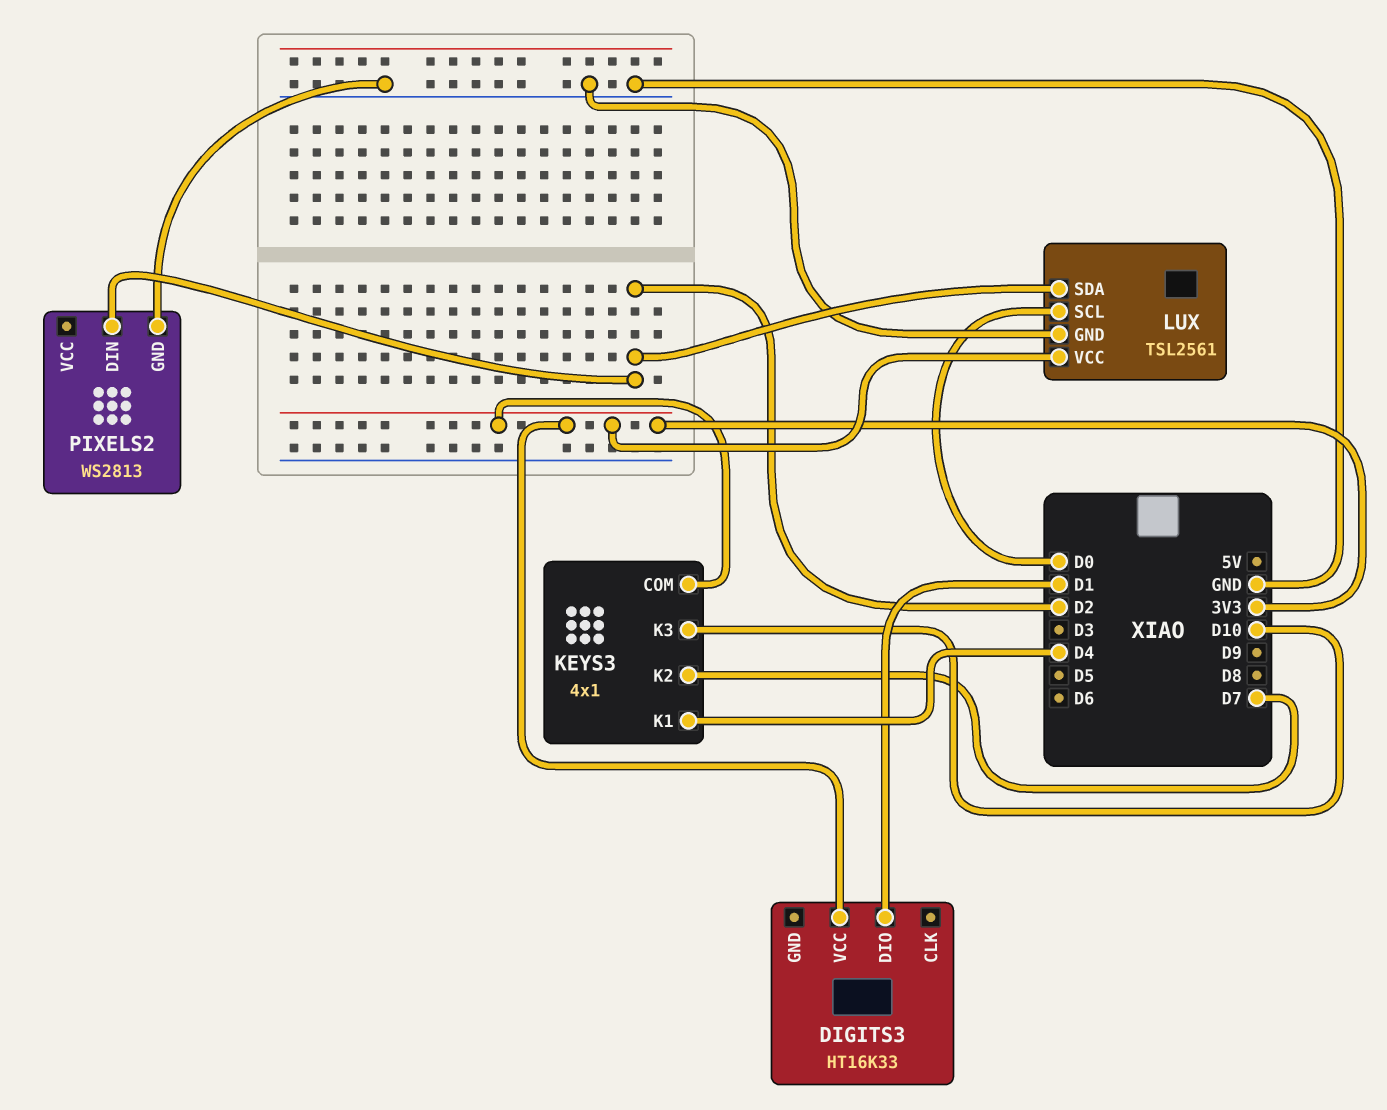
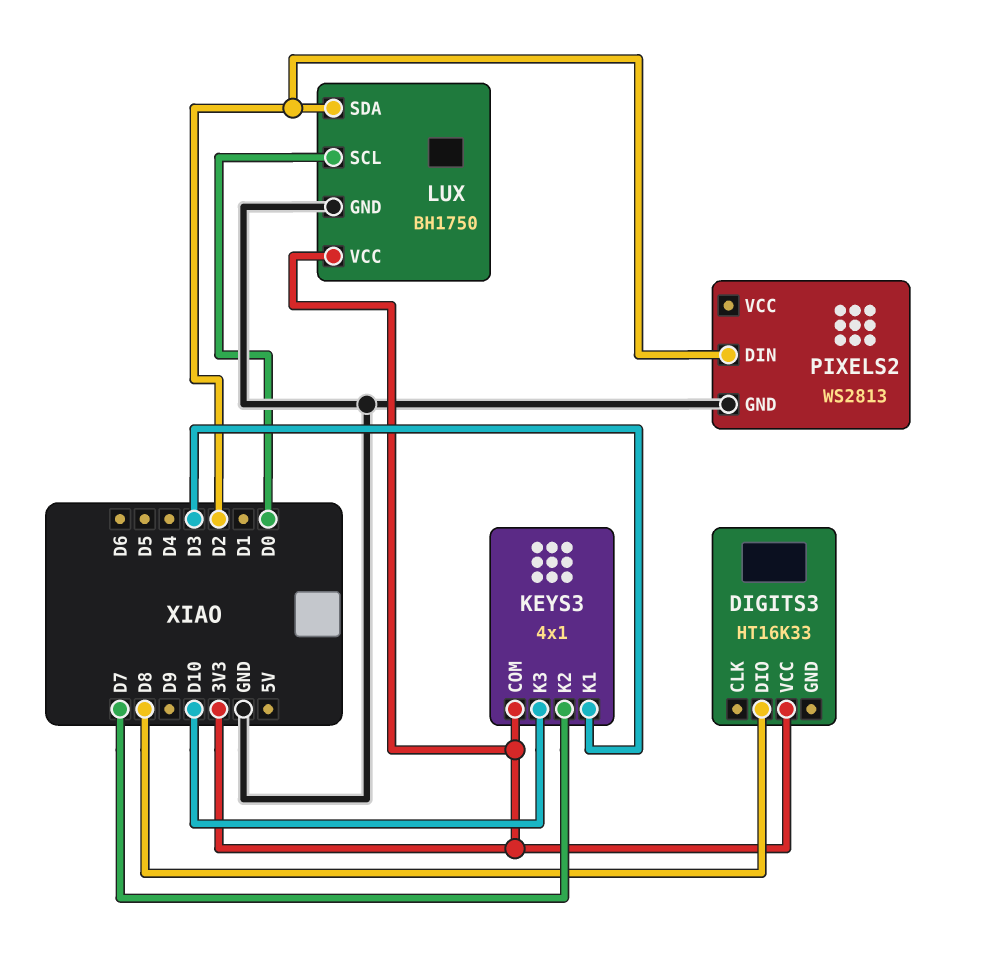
DIGITS3 pin DIO: D1 -> D8
KEYS3 pin K1: D4 -> D3
LUX: TSL2561 -> BH1750

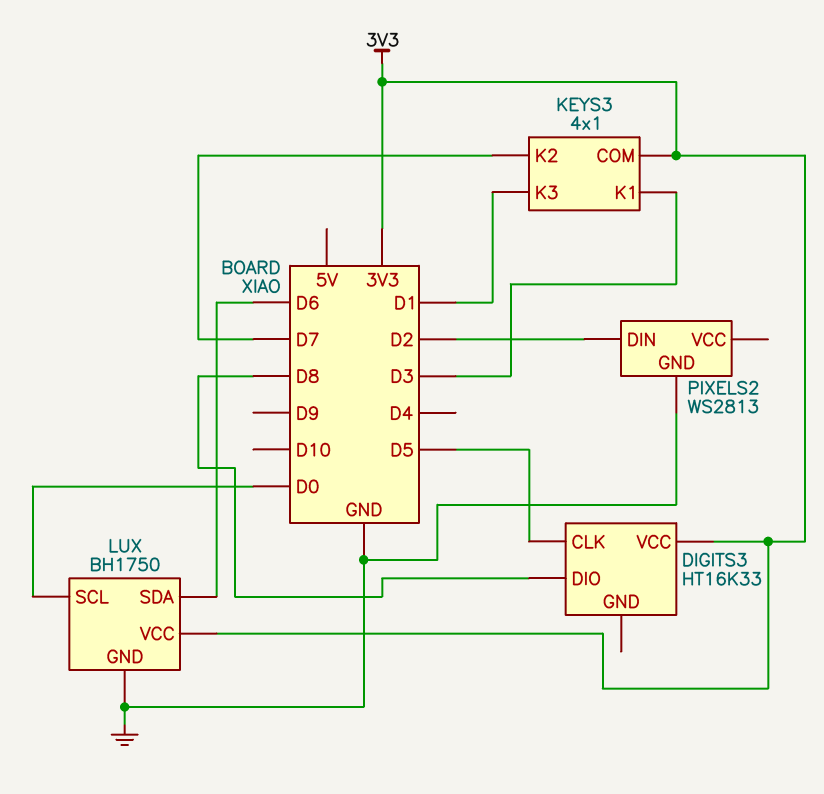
DIGITS3 pin CLK: none -> D5
KEYS3 pin K3: D10 -> D1
LUX pin SDA: D2 -> D6

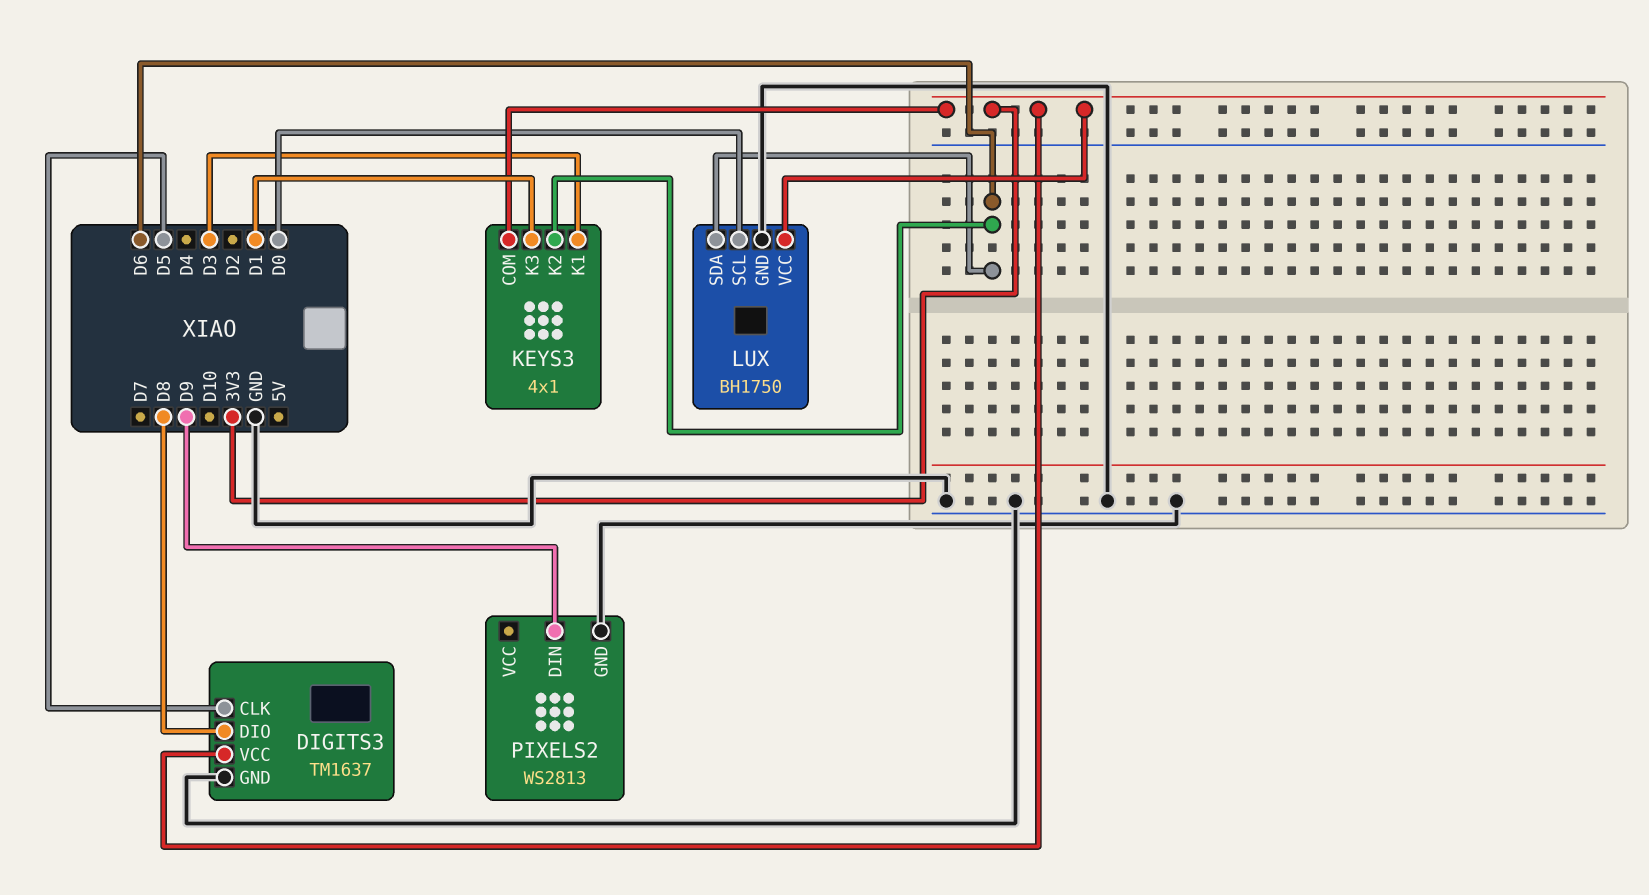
DIGITS3: HT16K33 -> TM1637
DIGITS3 pin GND: none -> GND
KEYS3 pin K2: D7 -> D6
PIXELS2 pin DIN: D2 -> D9

